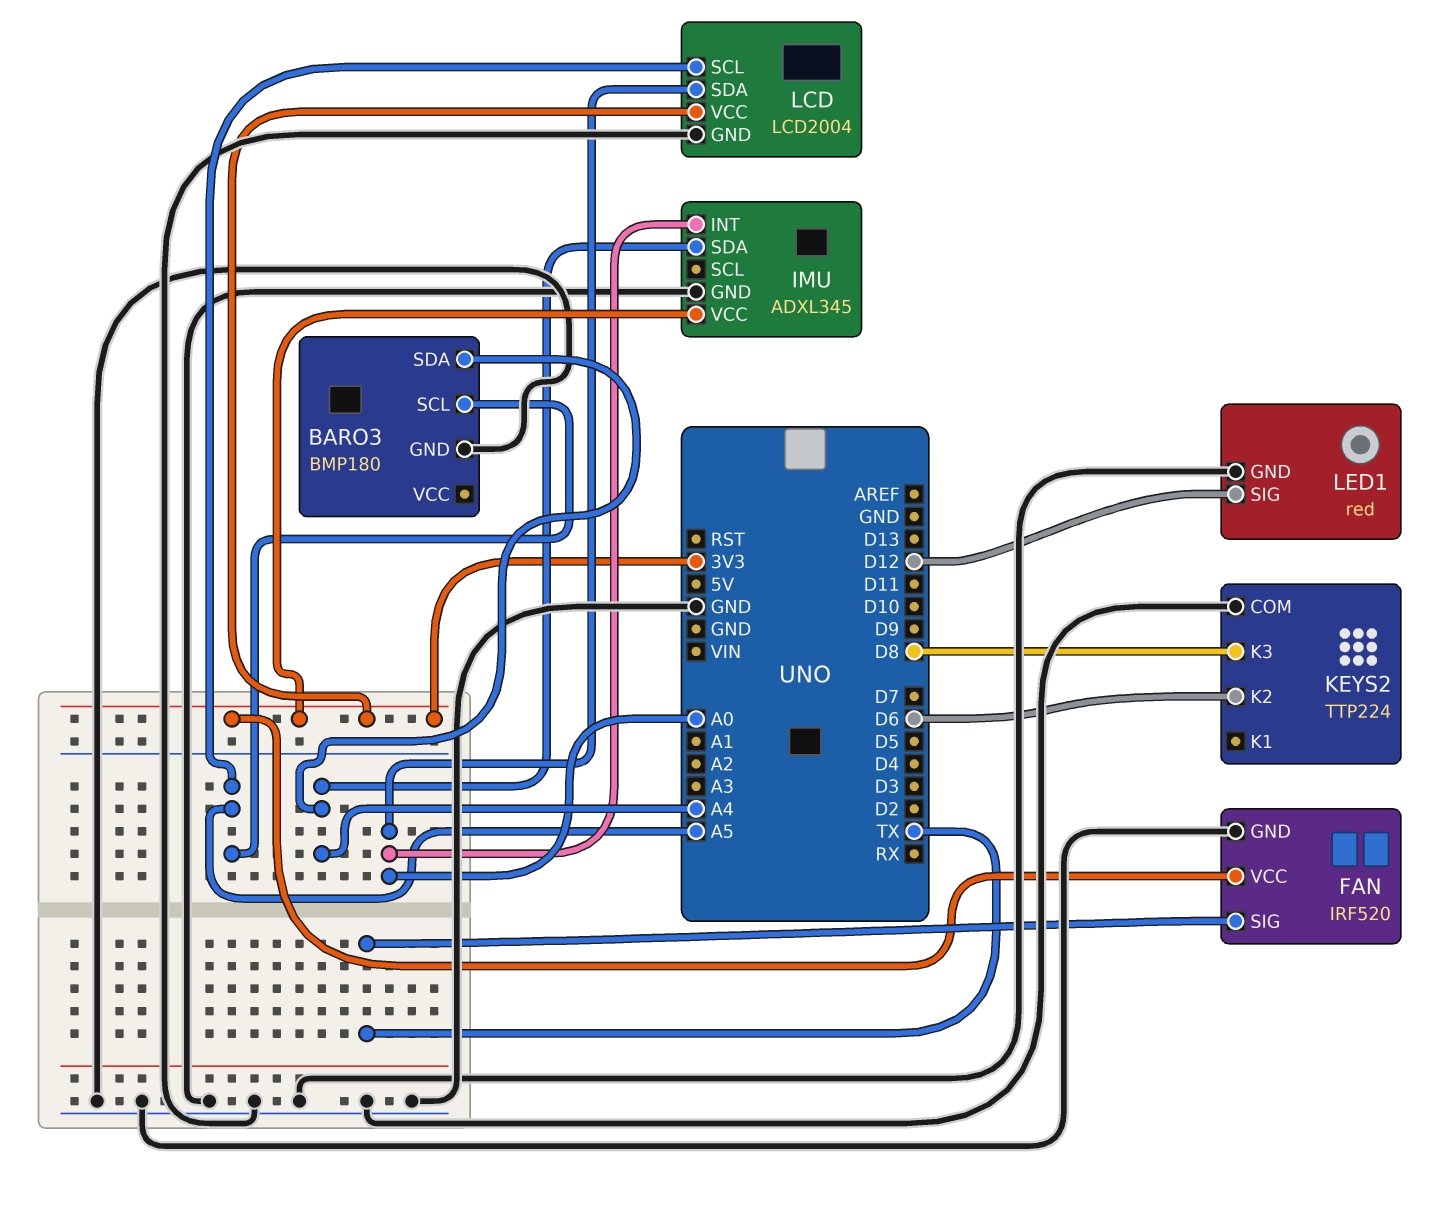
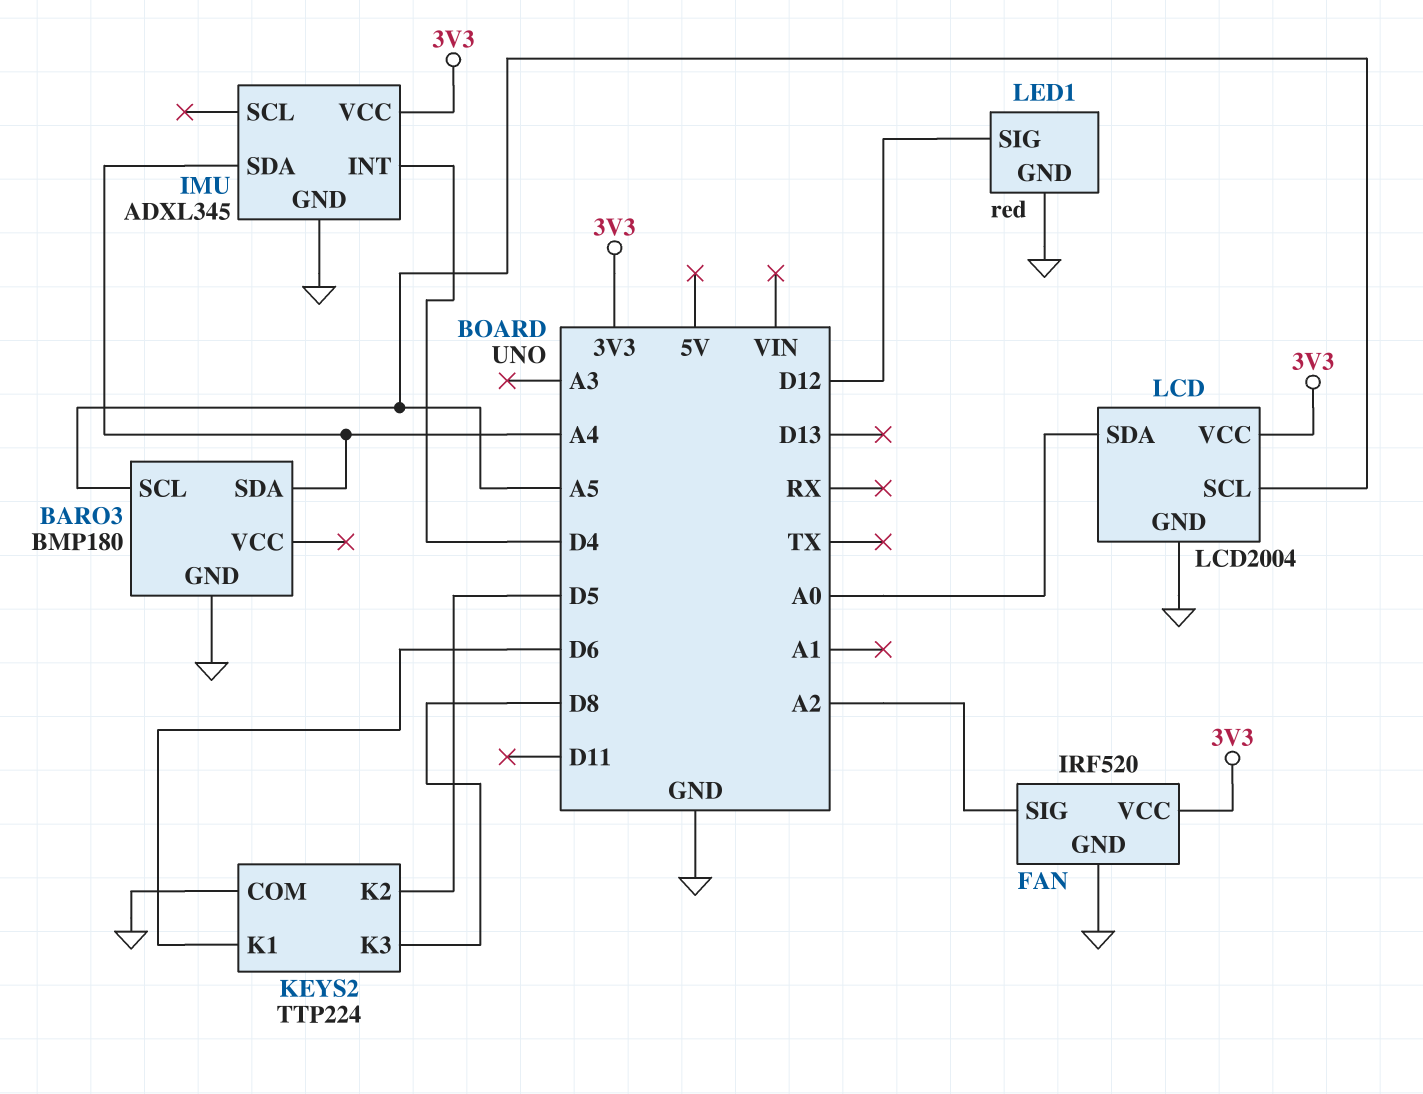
FAN pin SIG: TX -> A2
IMU pin INT: A0 -> D4
KEYS2 pin K1: none -> D6
KEYS2 pin K2: D6 -> D5

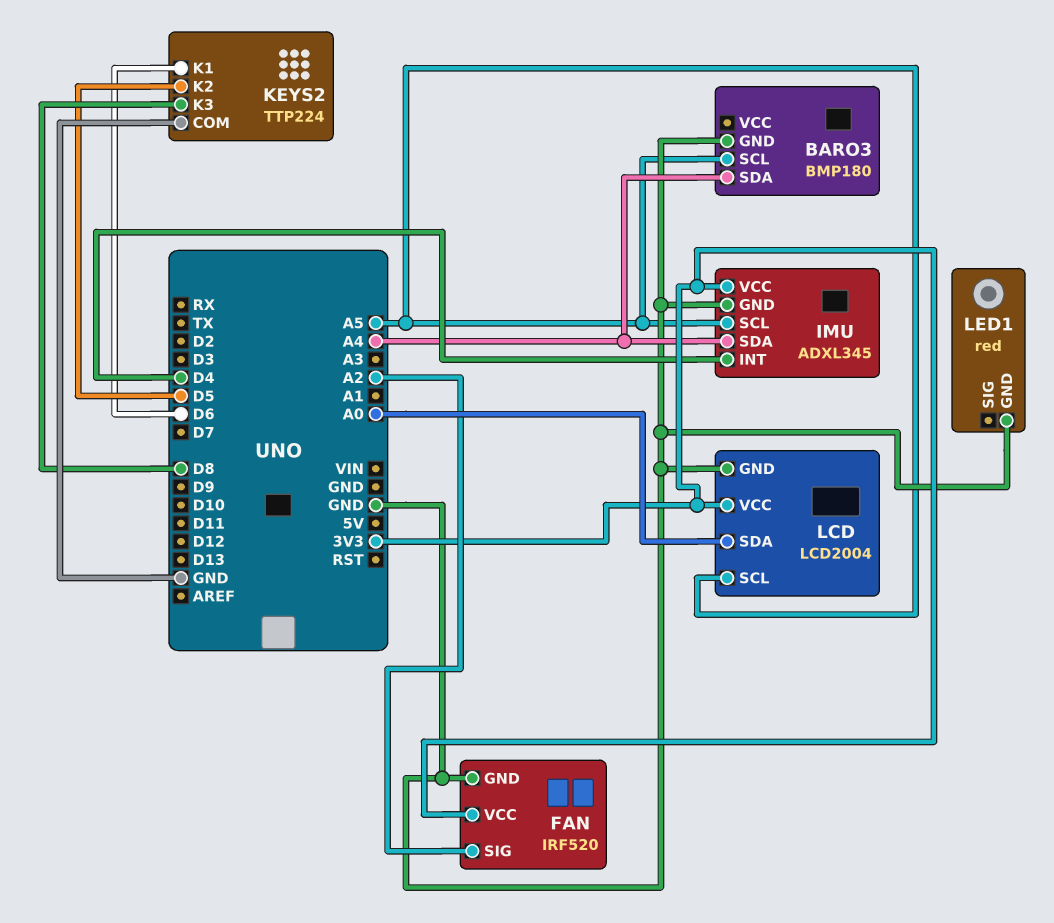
IMU pin SCL: none -> A5
LED1 pin SIG: D12 -> none

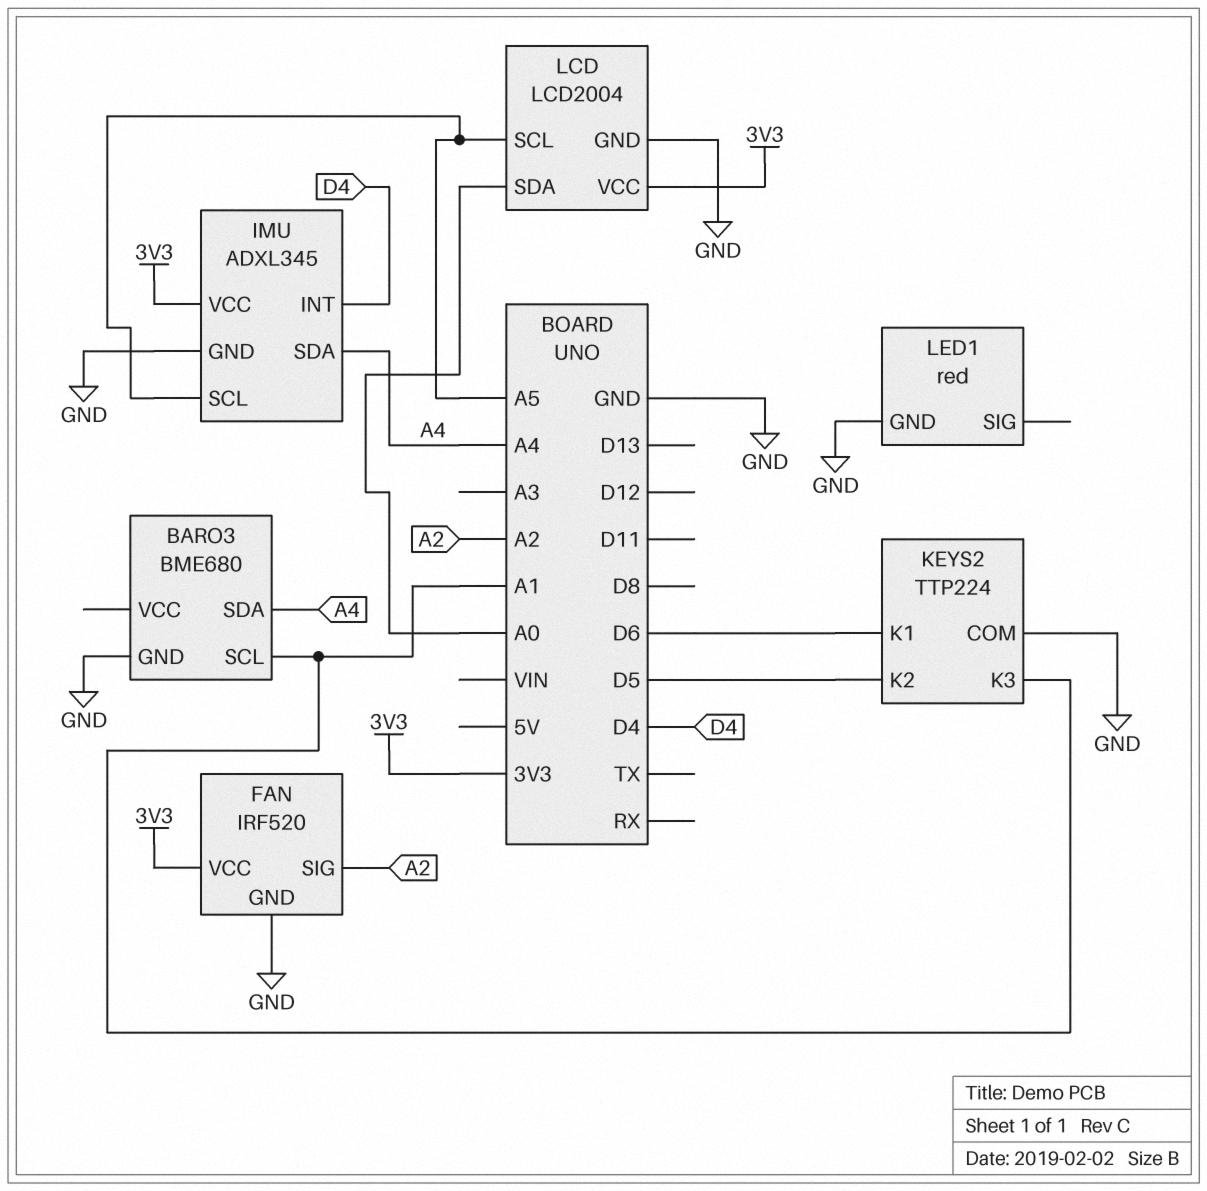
BARO3: BMP180 -> BME680
BARO3 pin SCL: A5 -> A1
KEYS2 pin K3: D8 -> A1

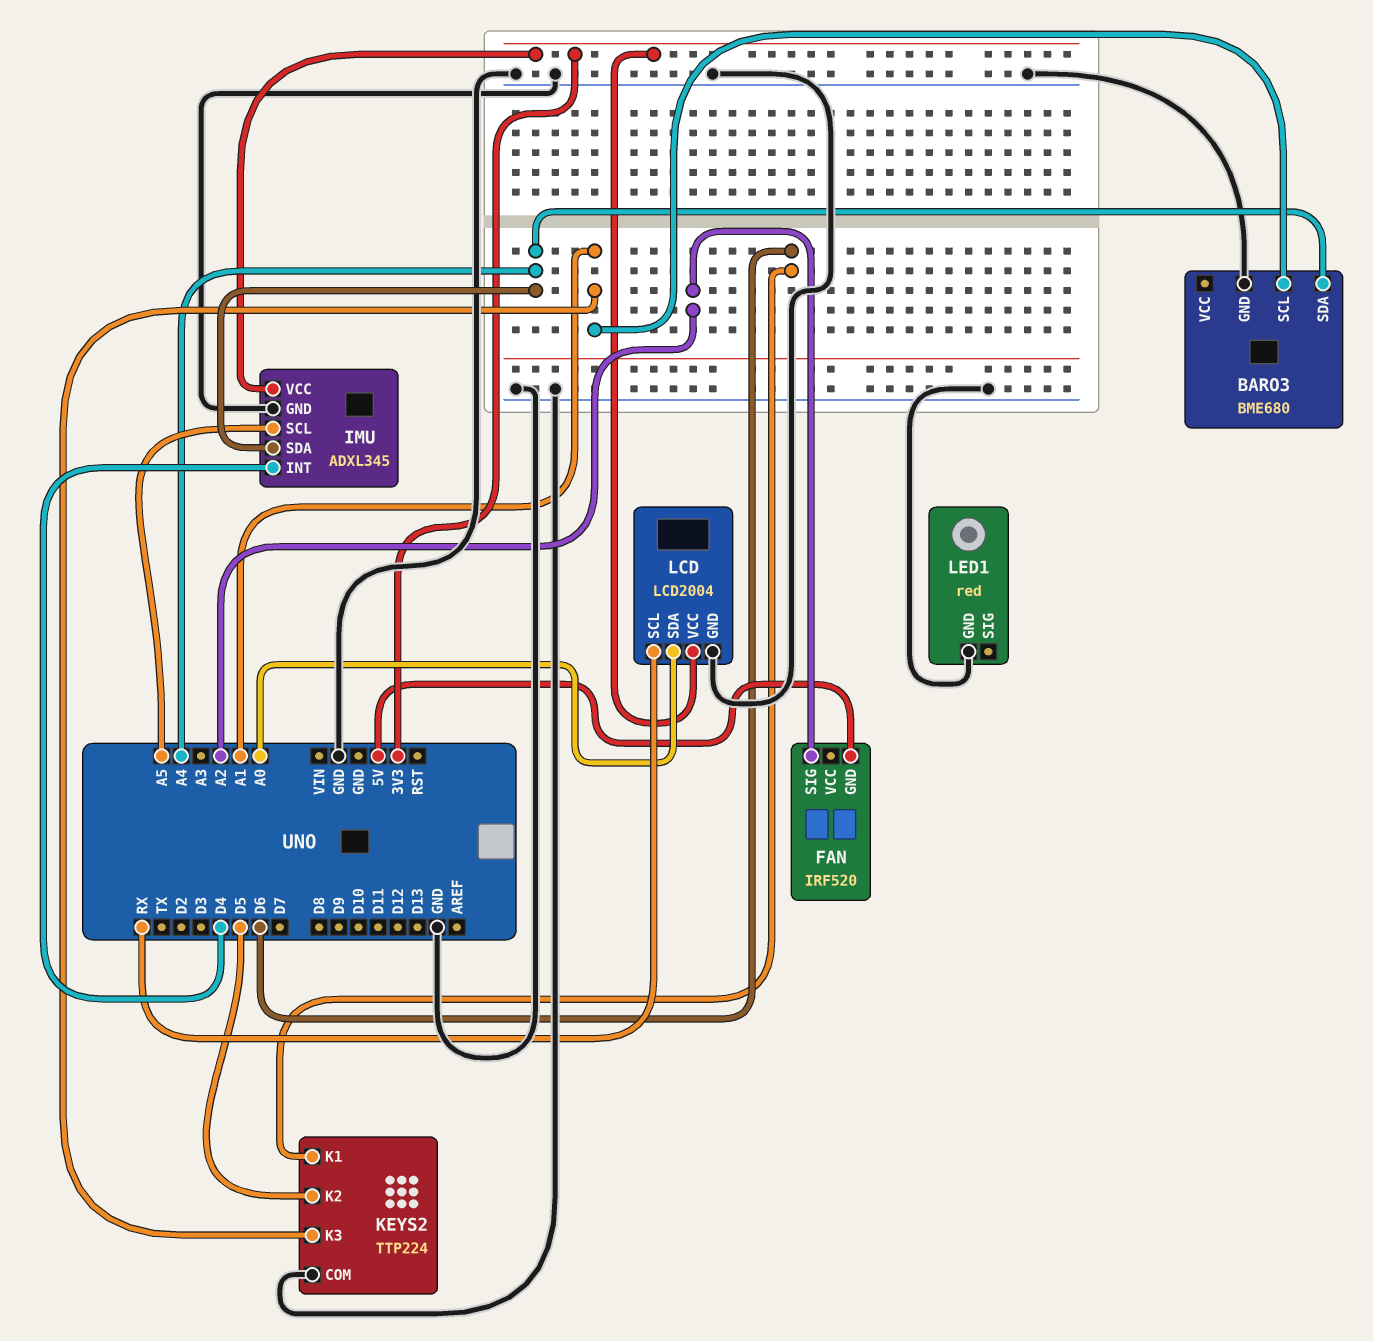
FAN pin GND: GND -> 5V
FAN pin VCC: 3V3 -> none
LCD pin SCL: A5 -> RX

